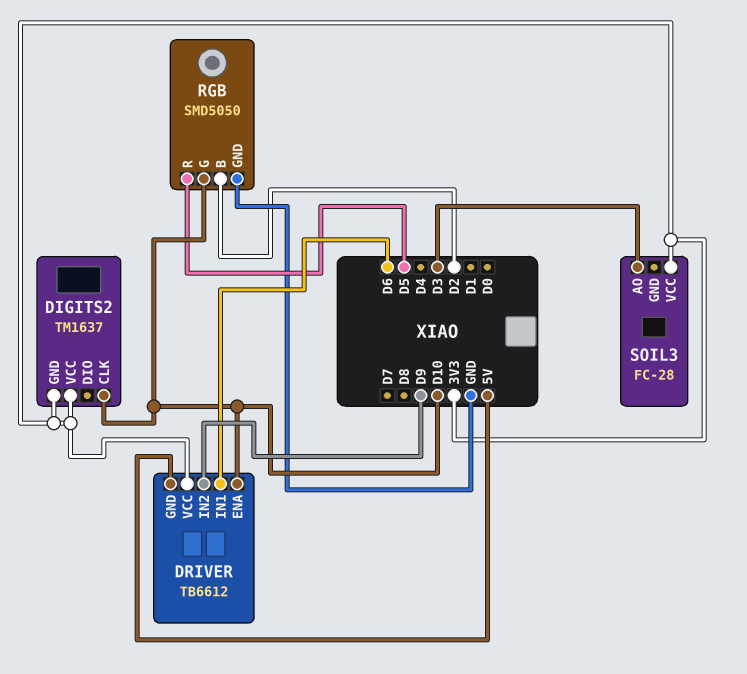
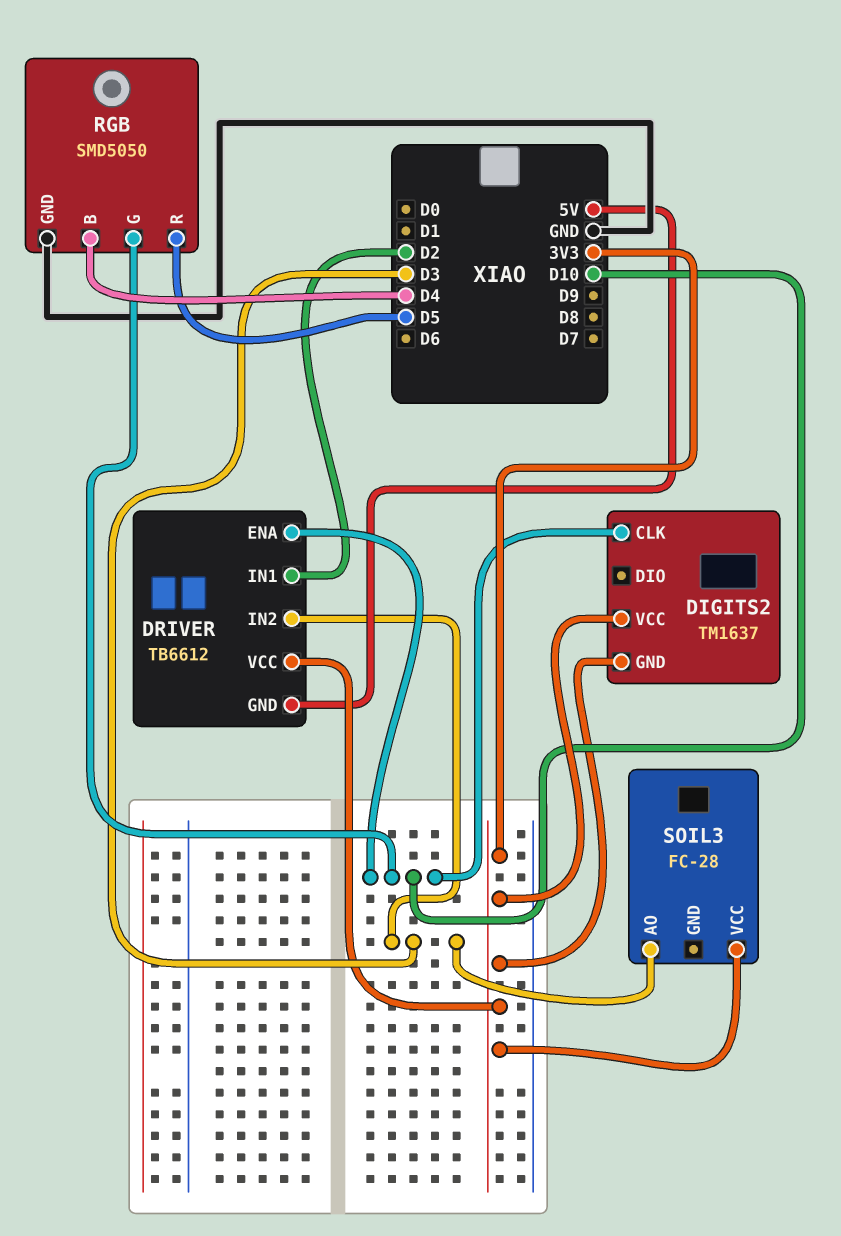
DRIVER pin IN1: D6 -> D2
DRIVER pin IN2: D9 -> D3
RGB pin B: D2 -> D4

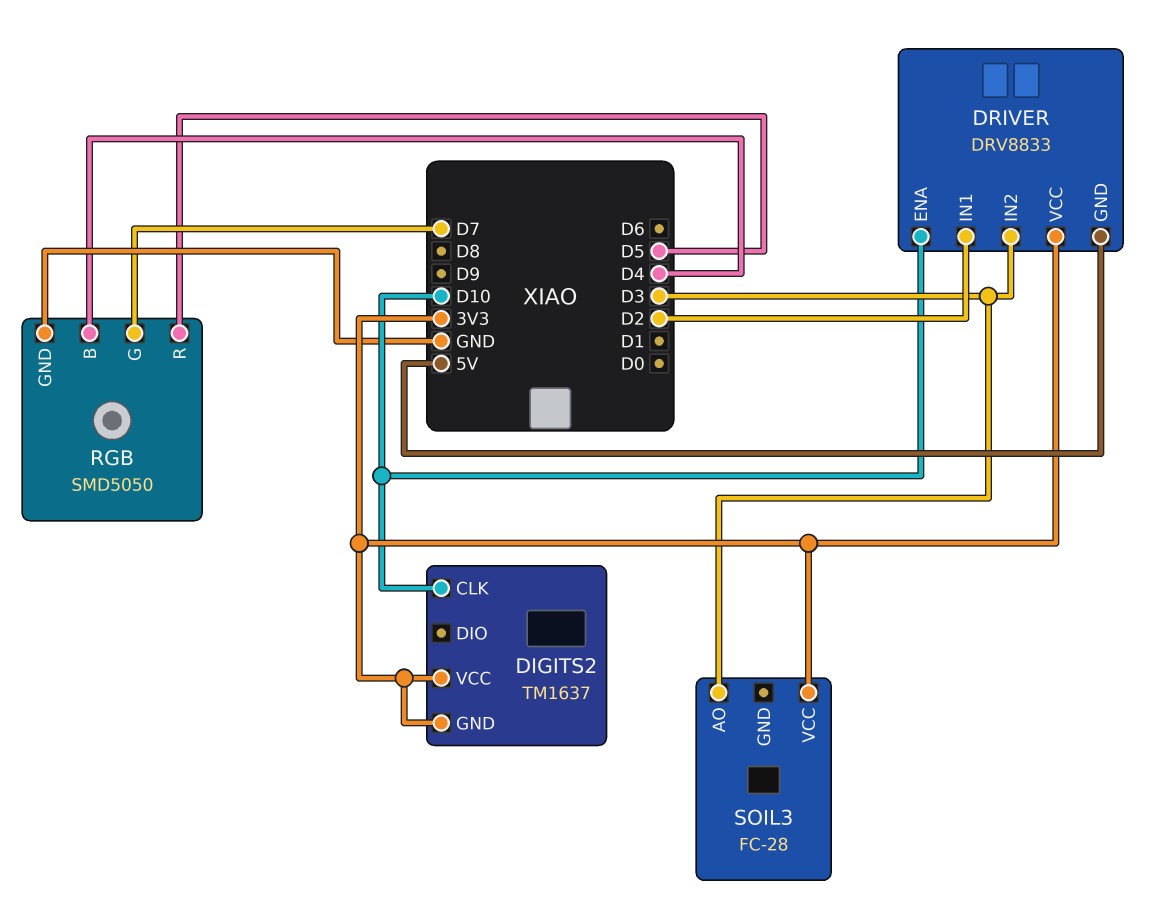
DRIVER: TB6612 -> DRV8833
RGB pin G: D10 -> D7

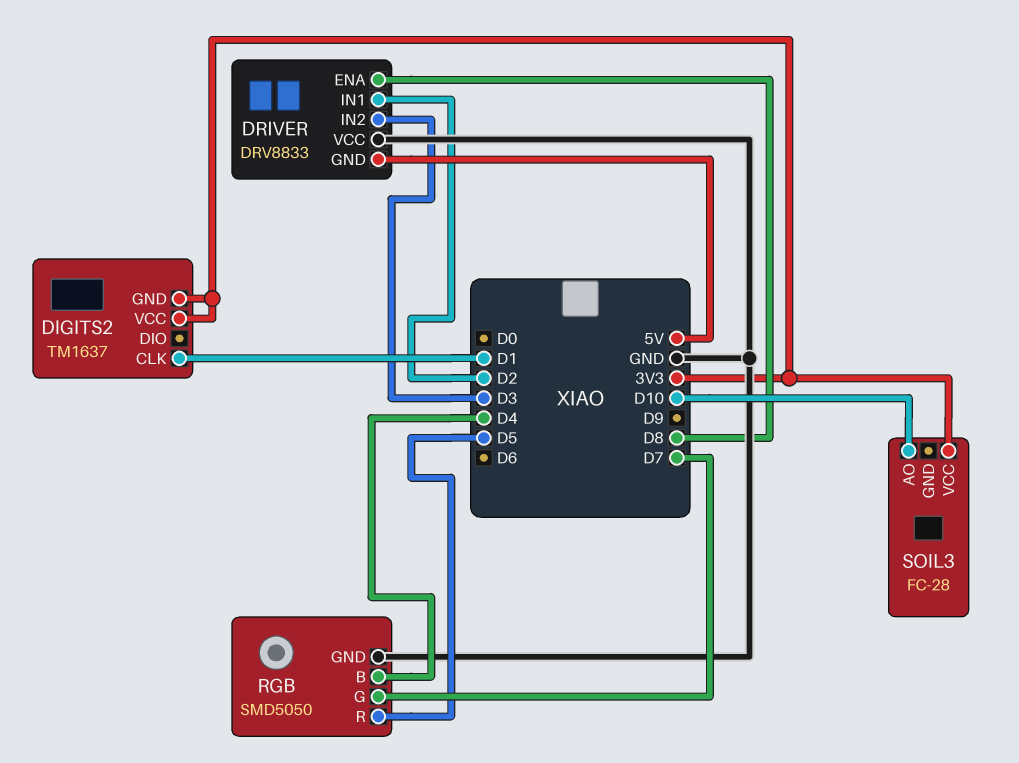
DIGITS2 pin CLK: D10 -> D1
DRIVER pin ENA: D10 -> D8
DRIVER pin VCC: 3V3 -> GND
SOIL3 pin AO: D3 -> D10

